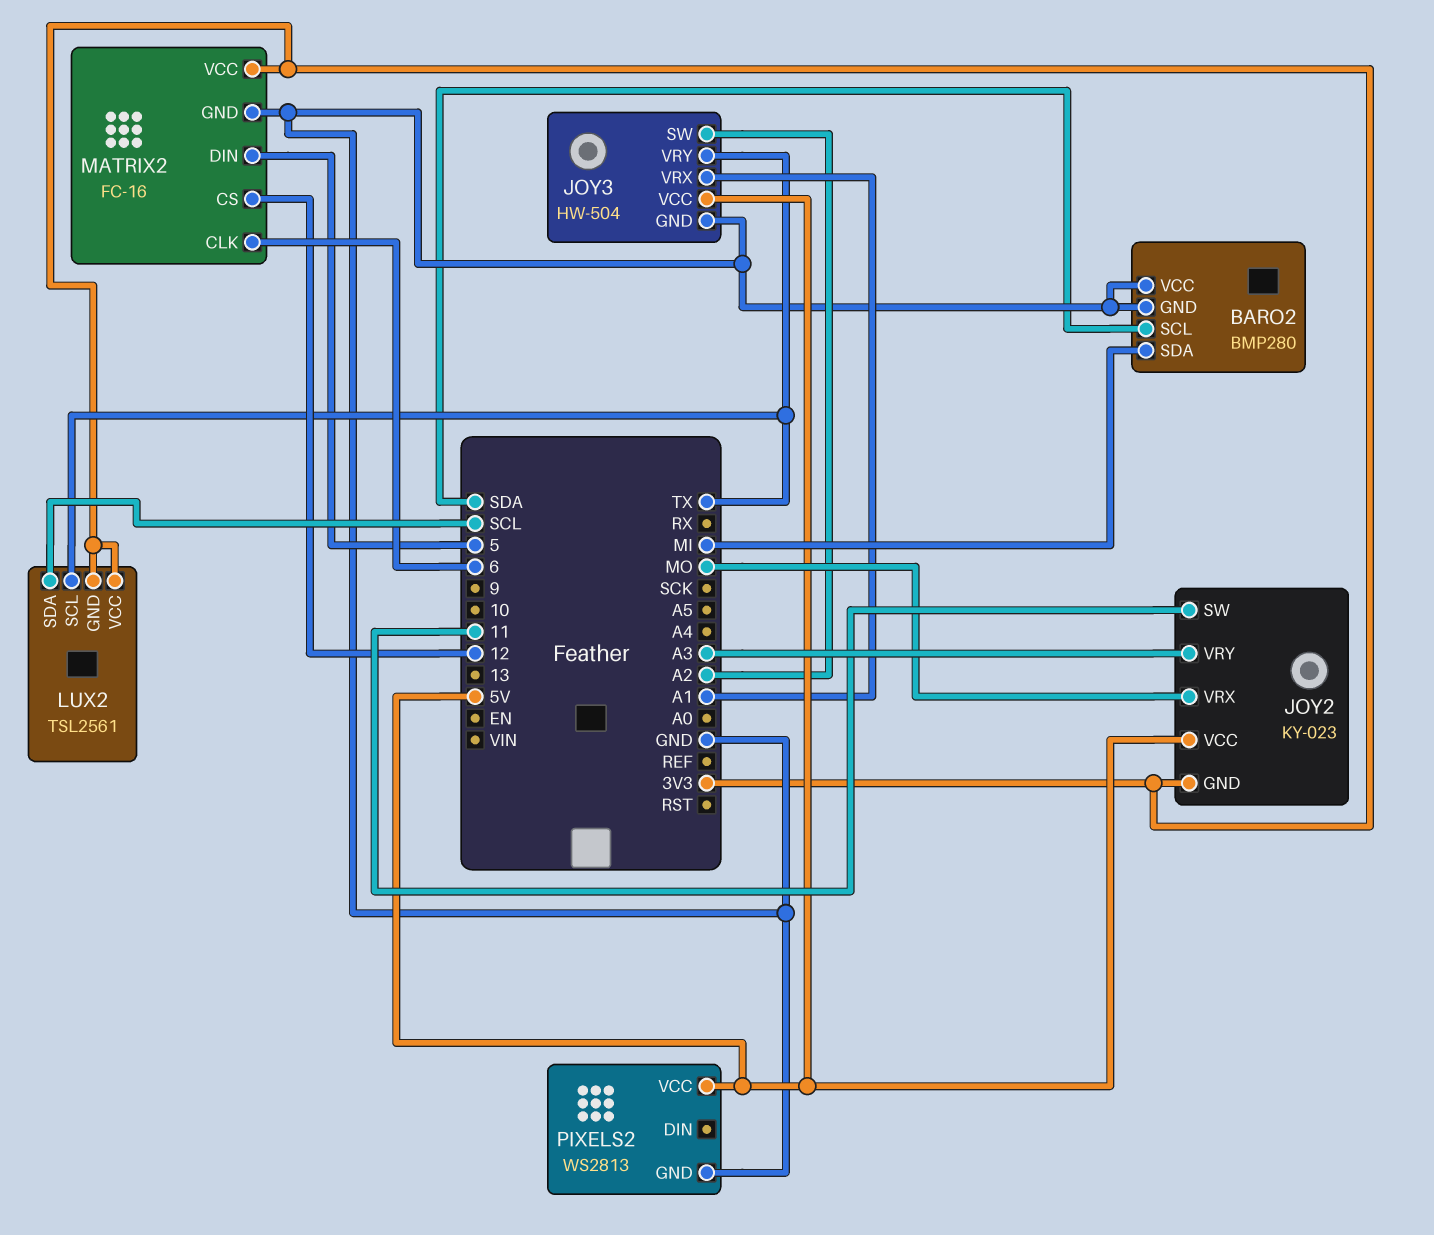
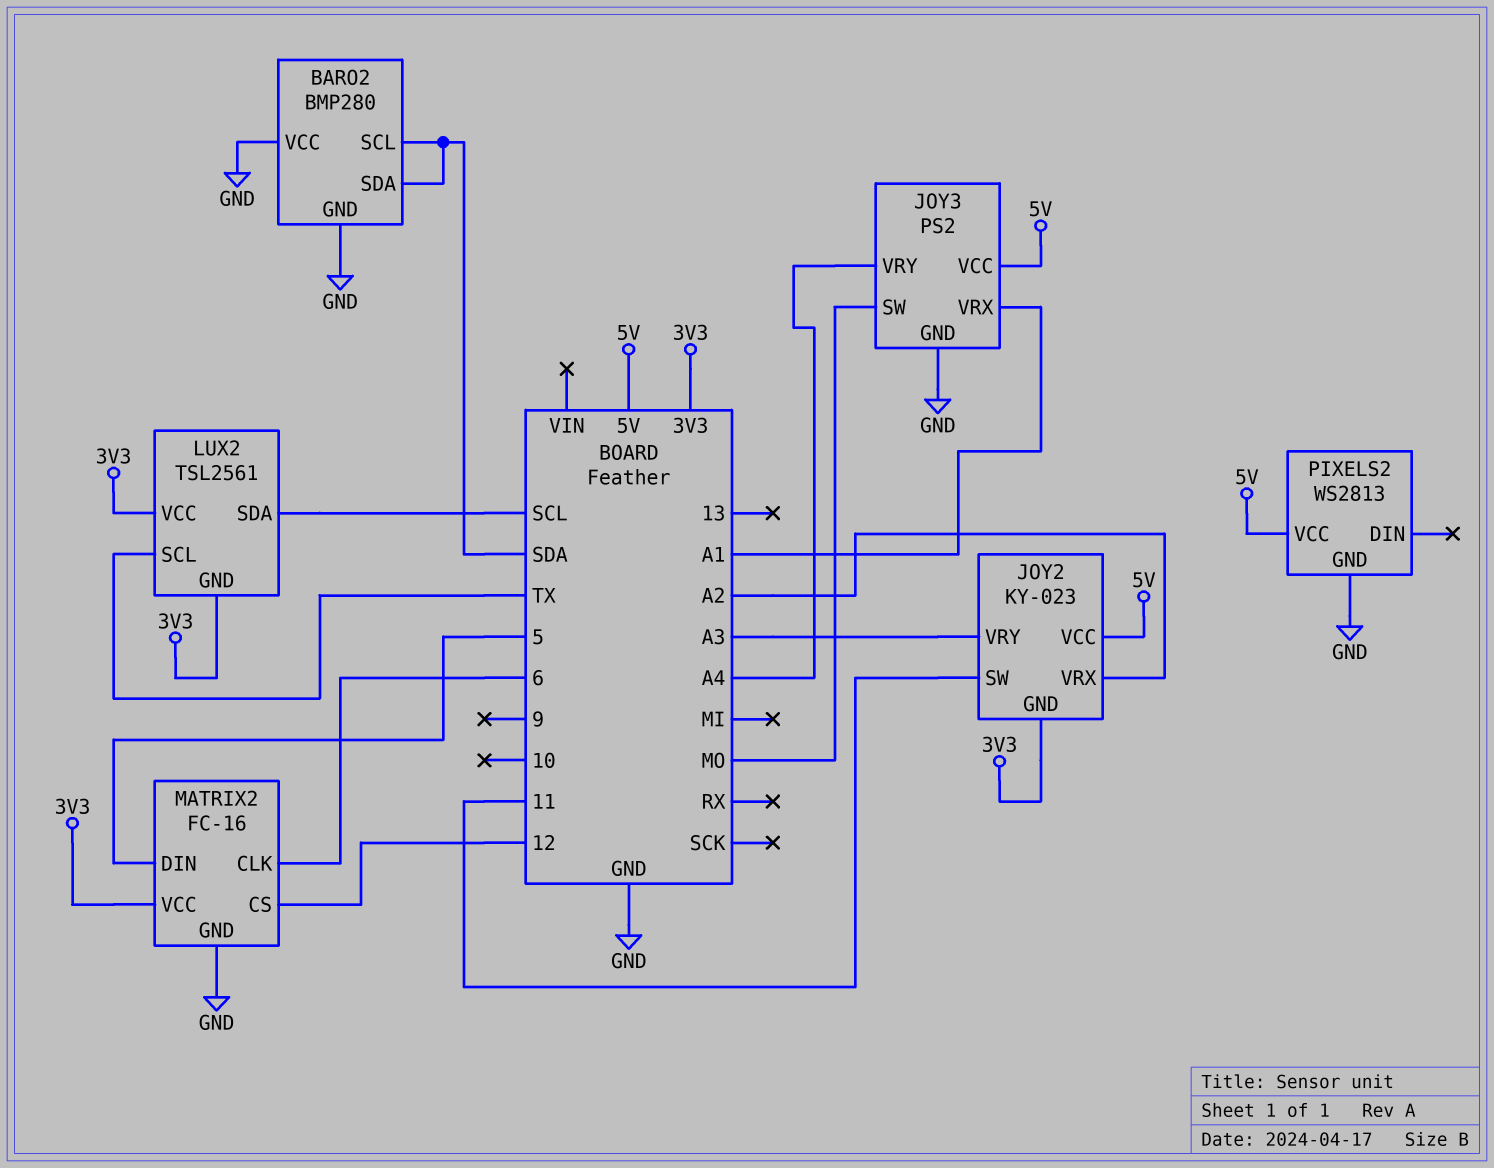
BARO2 pin SDA: MI -> SDA
JOY2 pin VRX: MO -> A2
JOY3: HW-504 -> PS2
JOY3 pin SW: A2 -> MO
JOY3 pin VRY: TX -> A4

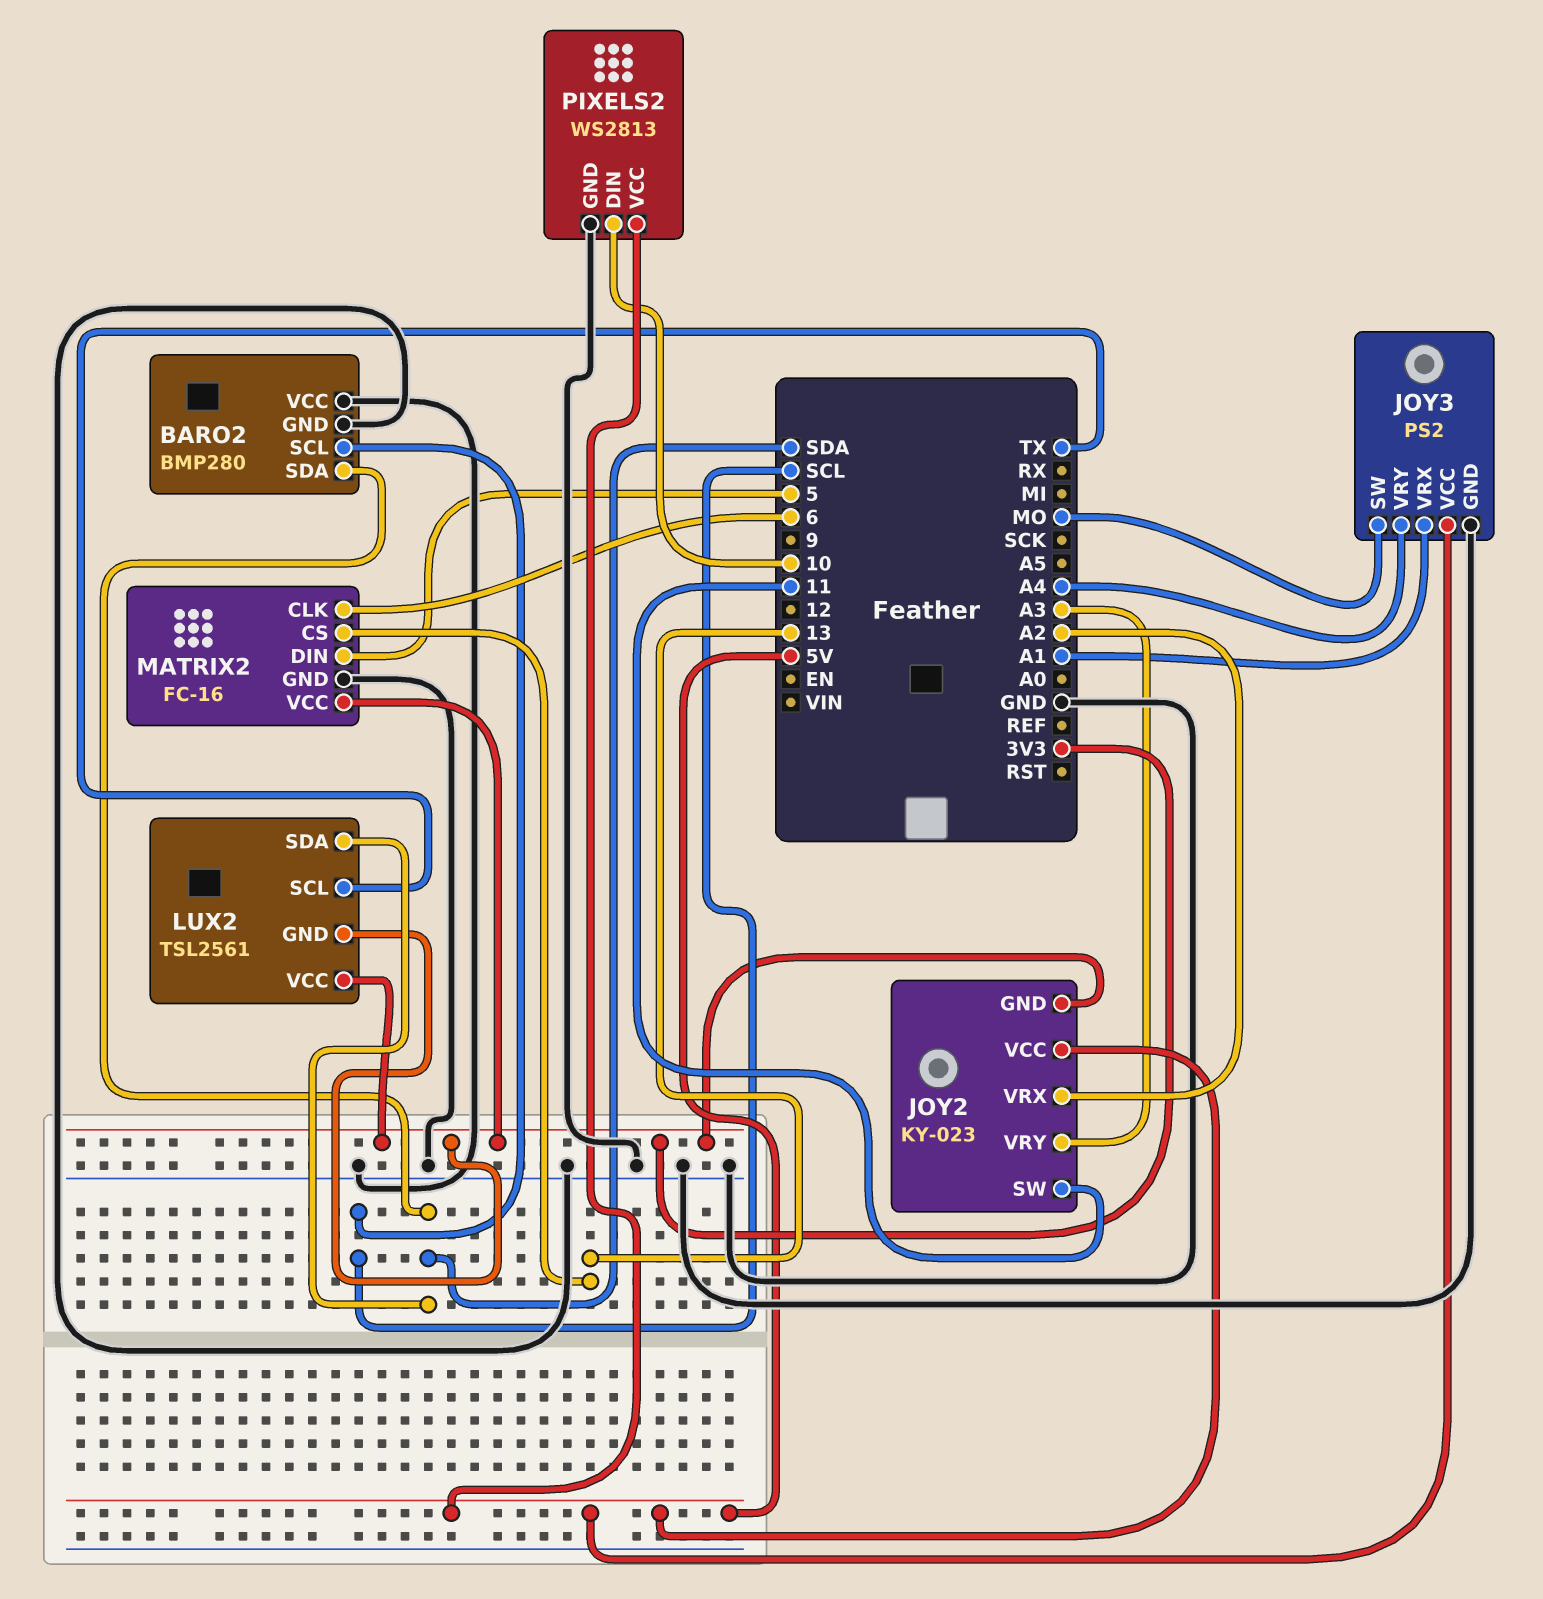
BARO2 pin SCL: SDA -> SCL
LUX2 pin SDA: SCL -> SDA
MATRIX2 pin CS: 12 -> 13
PIXELS2 pin DIN: none -> 10

